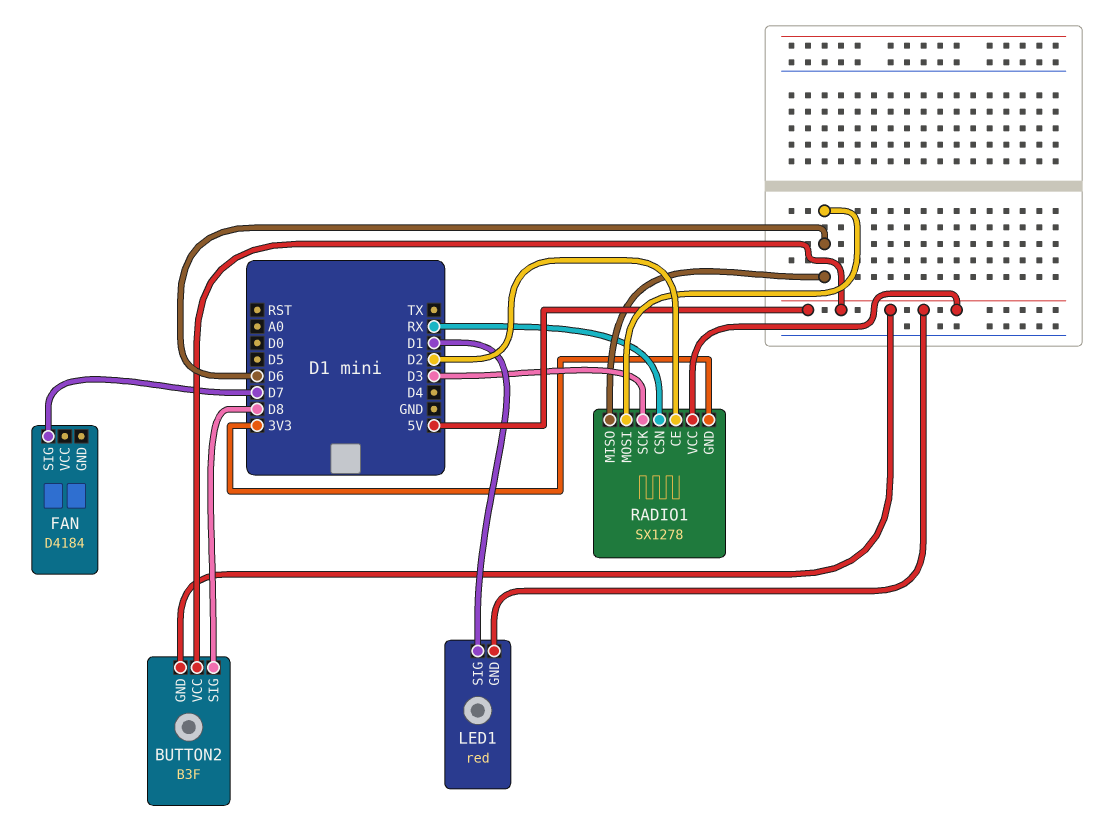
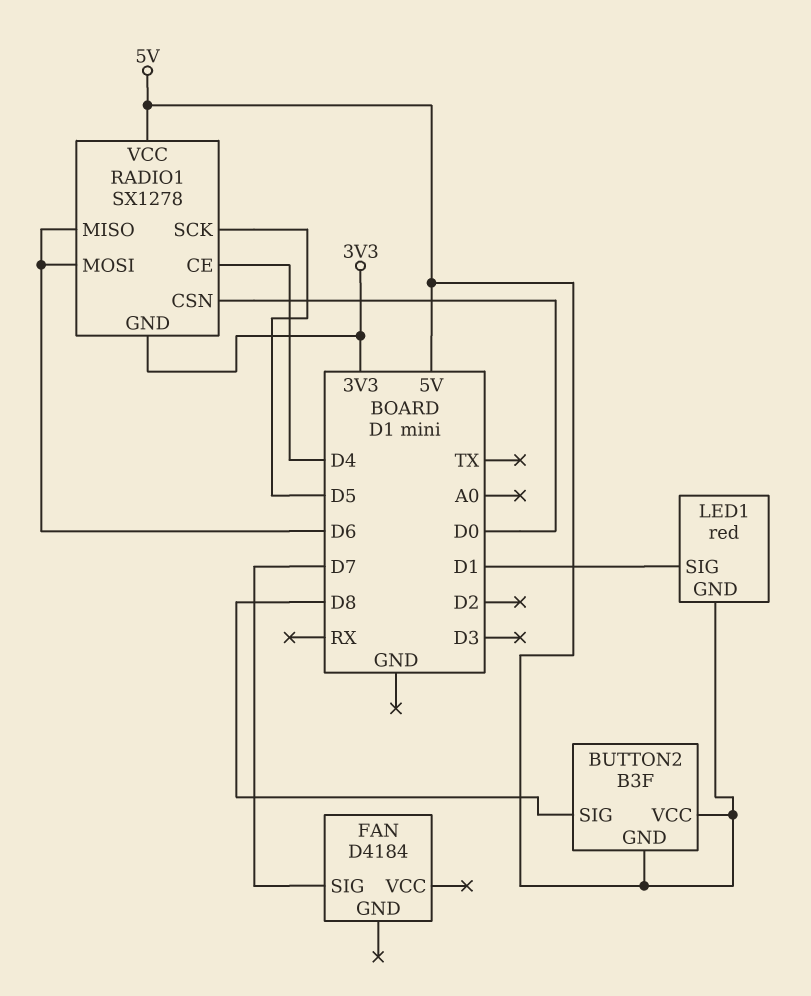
RADIO1 pin CE: D2 -> D4
RADIO1 pin CSN: RX -> D0
RADIO1 pin SCK: D3 -> D5

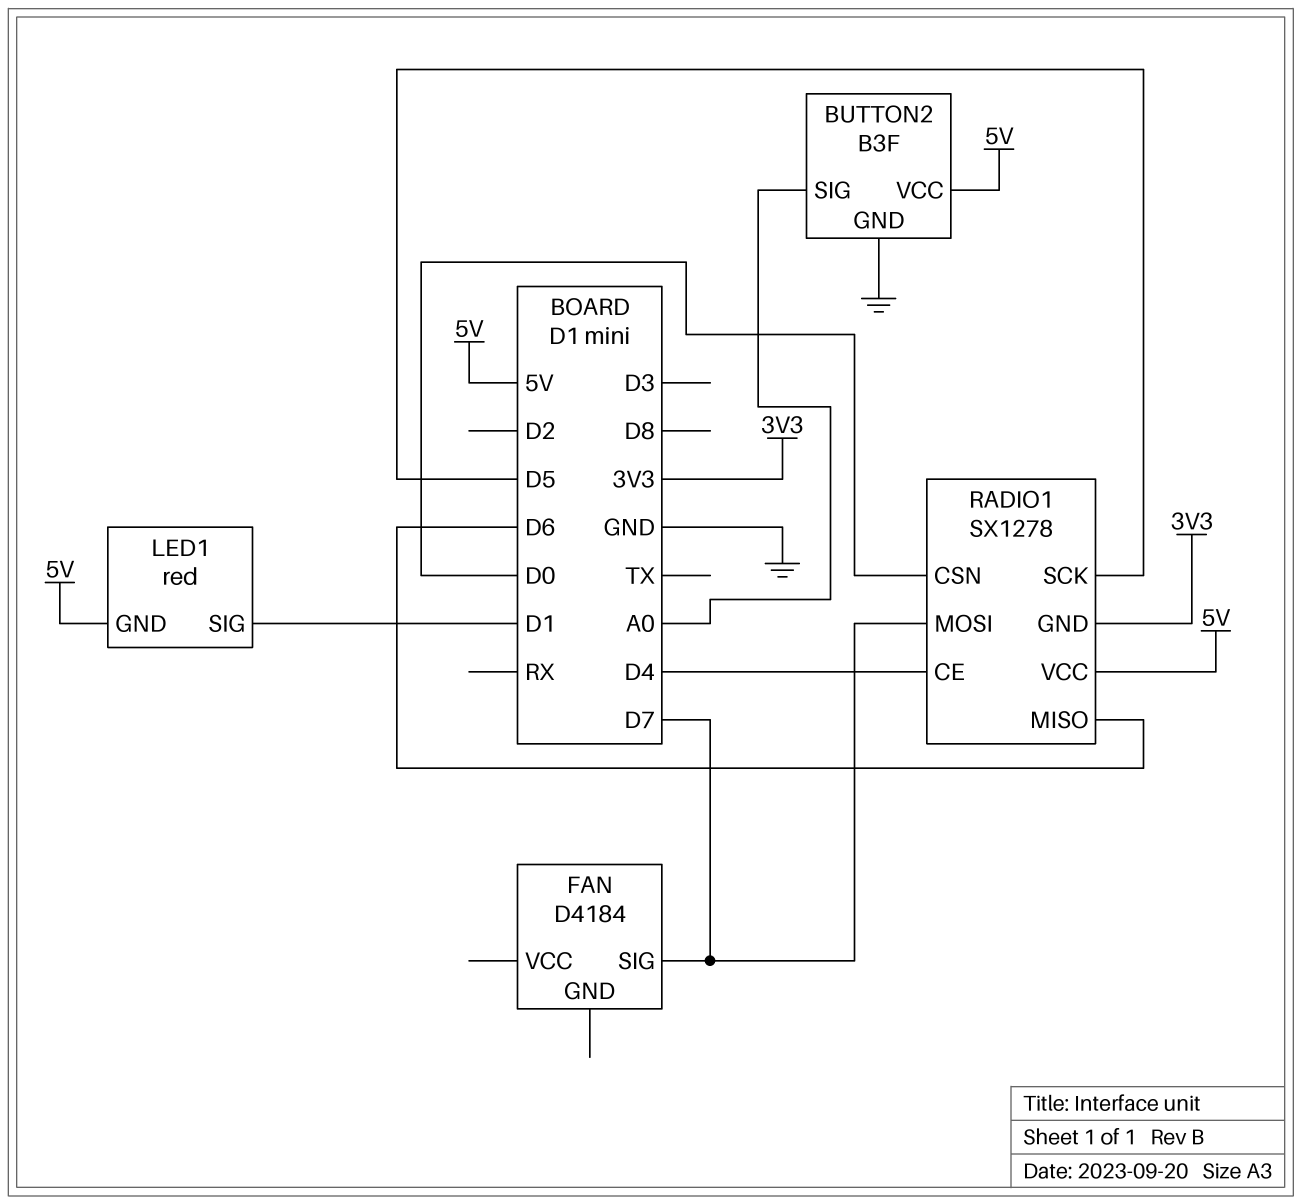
BUTTON2 pin GND: 5V -> GND
BUTTON2 pin SIG: D8 -> A0
RADIO1 pin MOSI: D6 -> D7

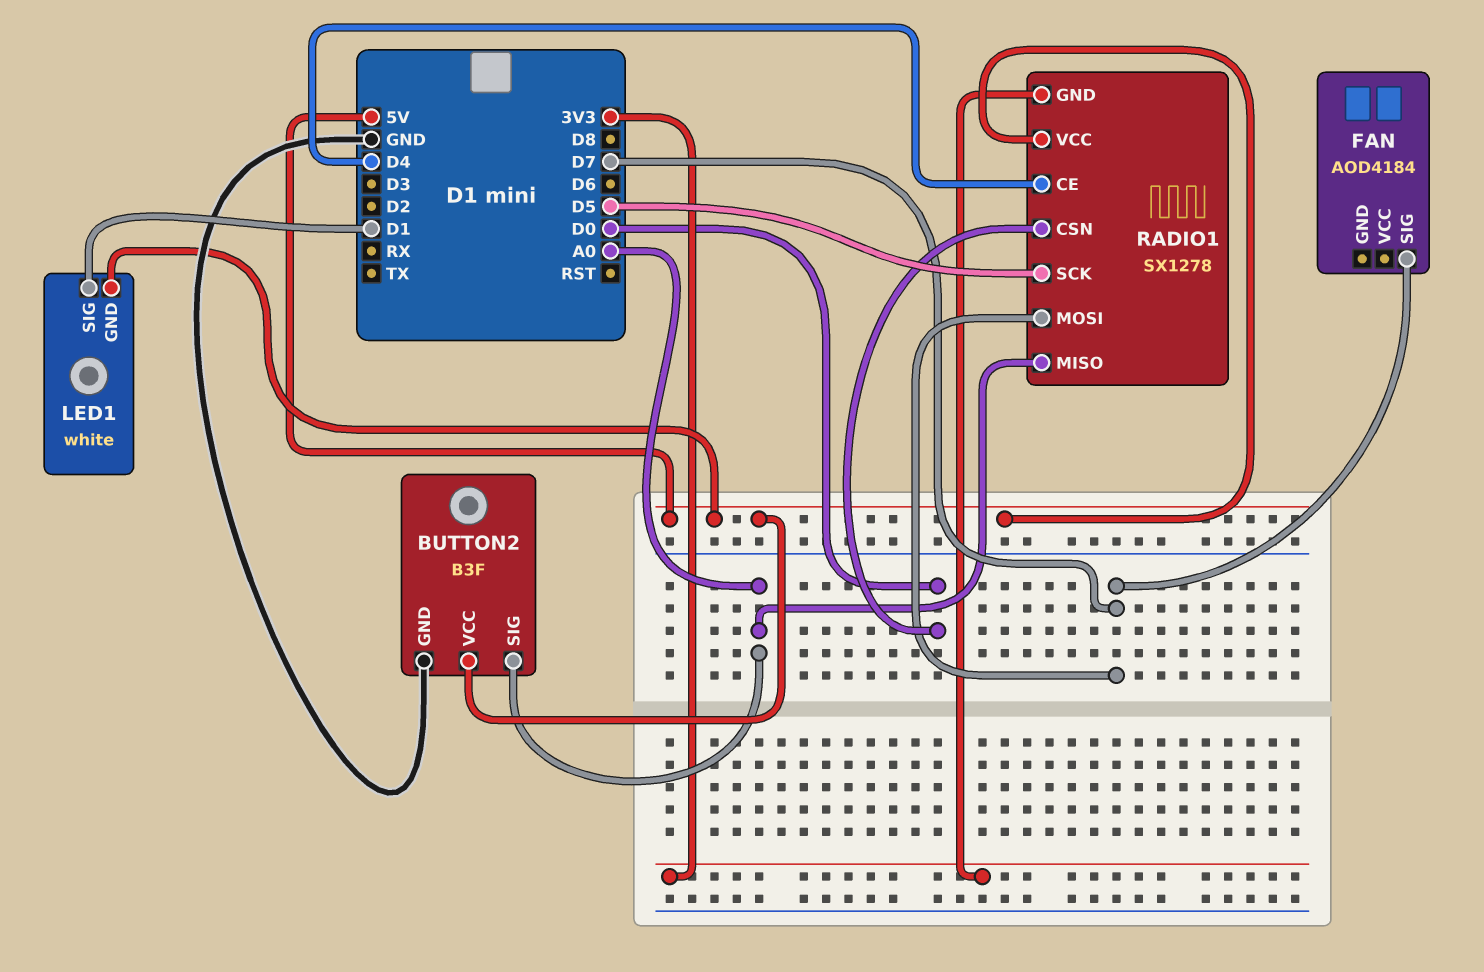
FAN: D4184 -> AOD4184
LED1: red -> white
RADIO1 pin MISO: D6 -> A0

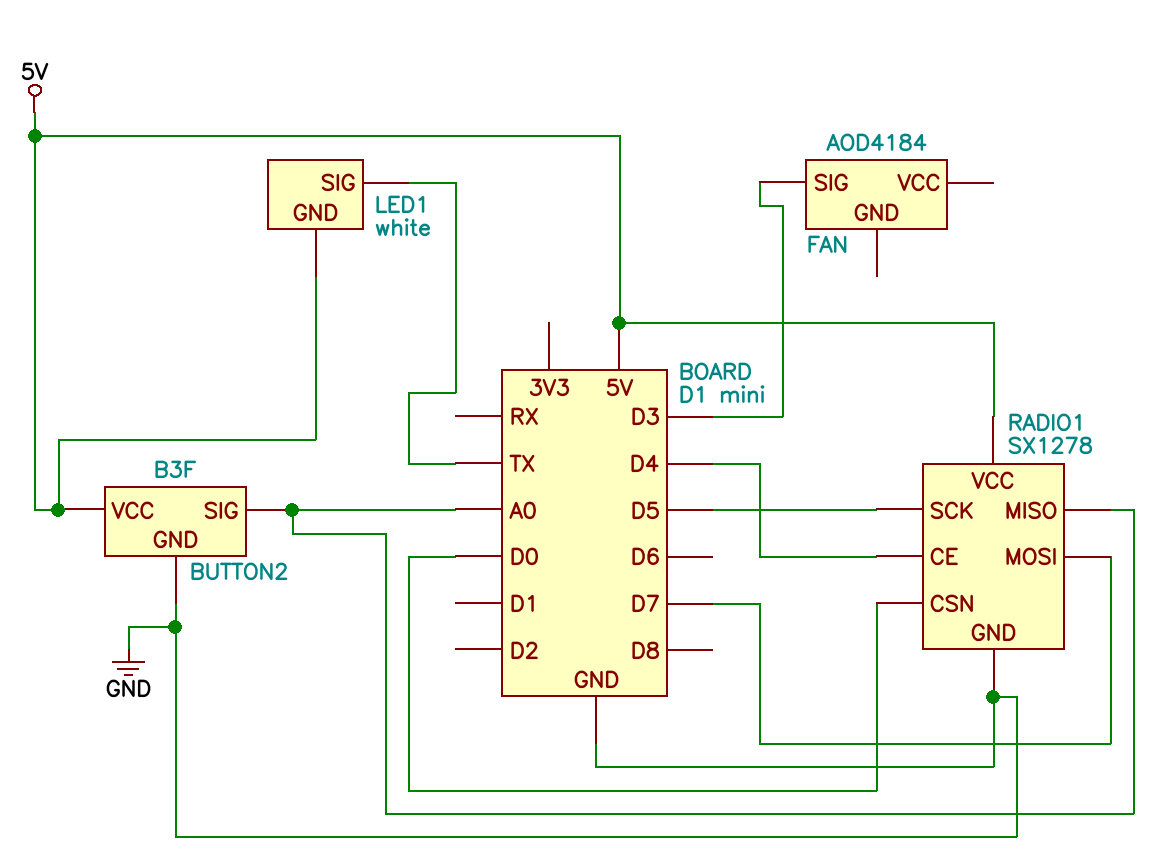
FAN pin SIG: D7 -> D3
LED1 pin SIG: D1 -> TX
RADIO1 pin GND: 3V3 -> GND

